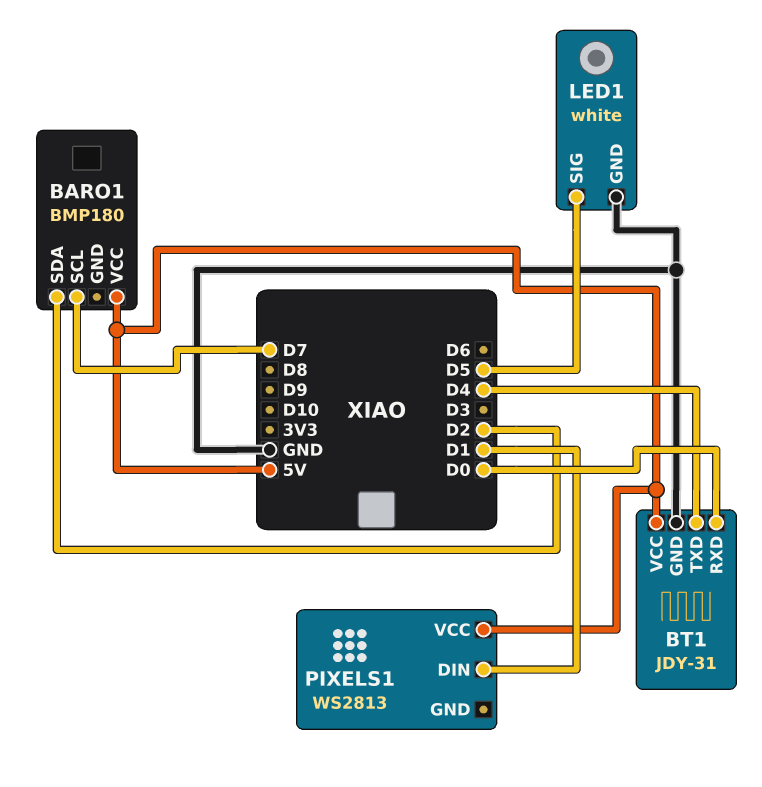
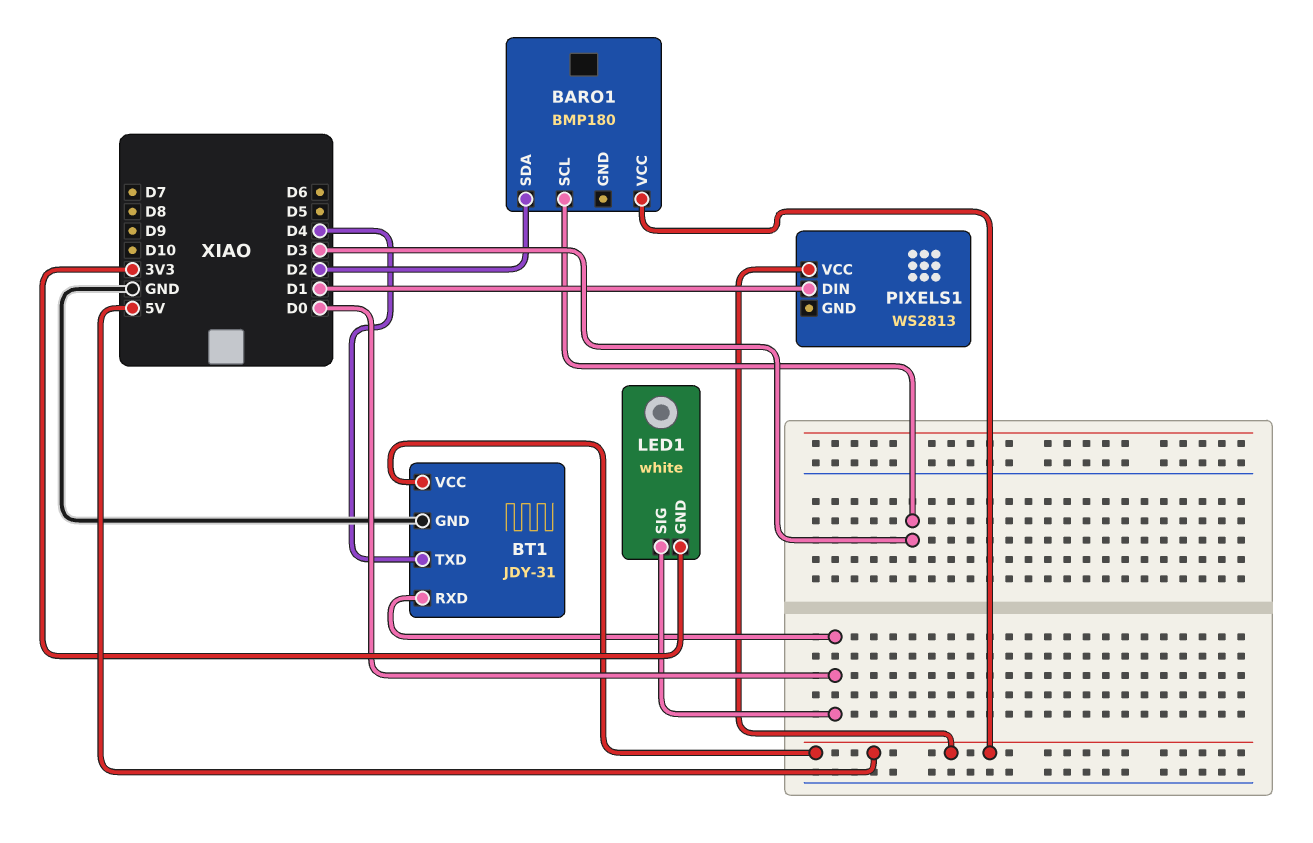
BARO1 pin SCL: D7 -> D3
LED1 pin GND: GND -> 3V3
LED1 pin SIG: D5 -> D0

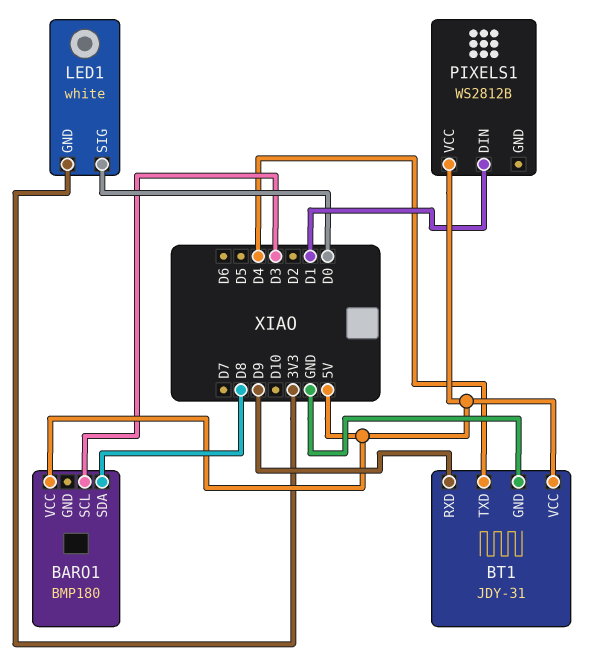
BARO1 pin SDA: D2 -> D8
BT1 pin RXD: D0 -> D9
PIXELS1: WS2813 -> WS2812B

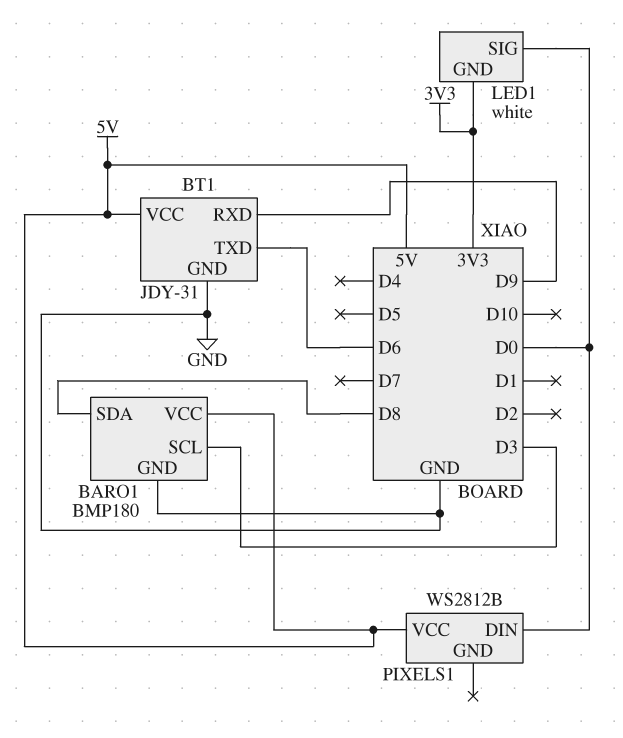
BARO1 pin GND: none -> GND
BT1 pin TXD: D4 -> D6
PIXELS1 pin DIN: D1 -> D0

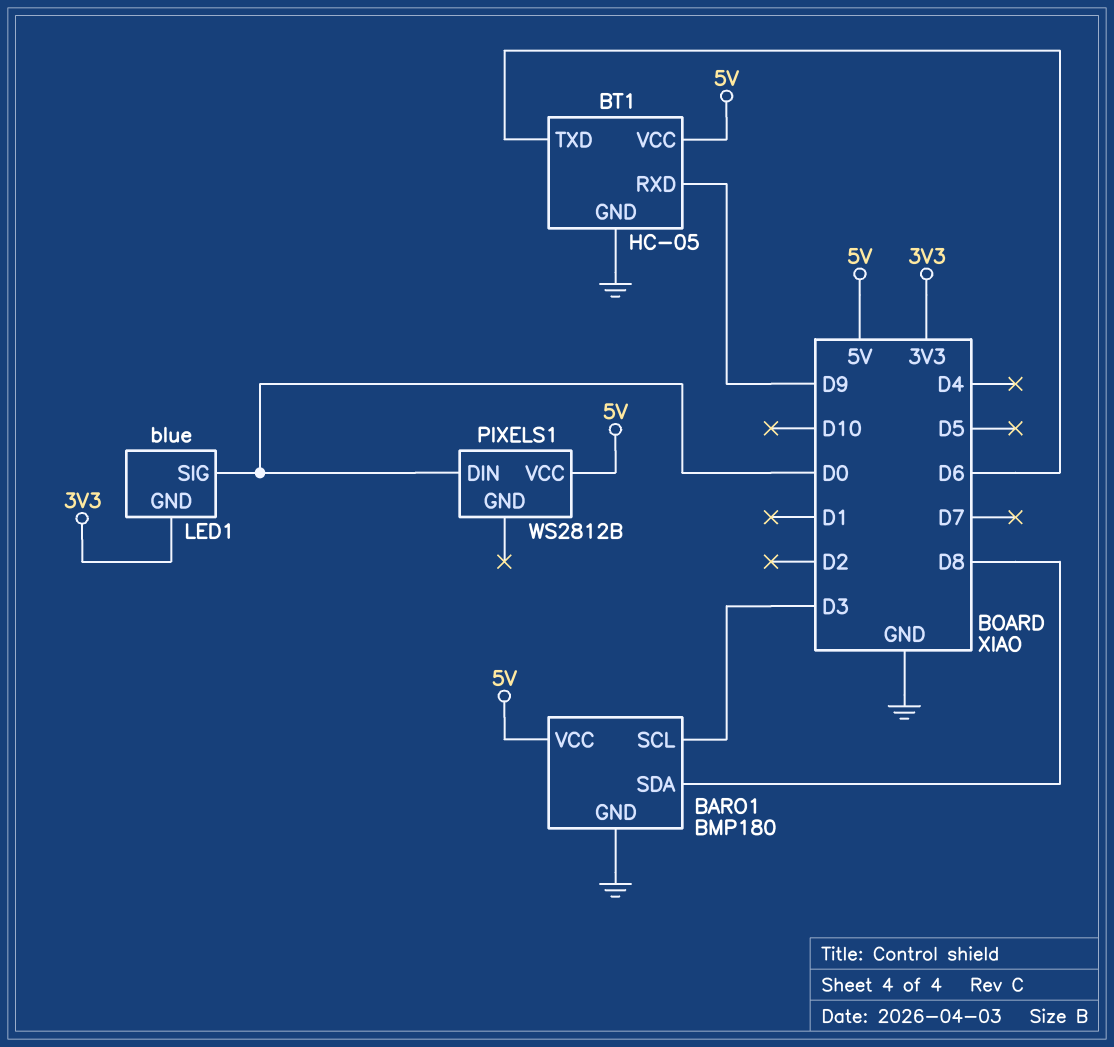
BT1: JDY-31 -> HC-05
LED1: white -> blue

